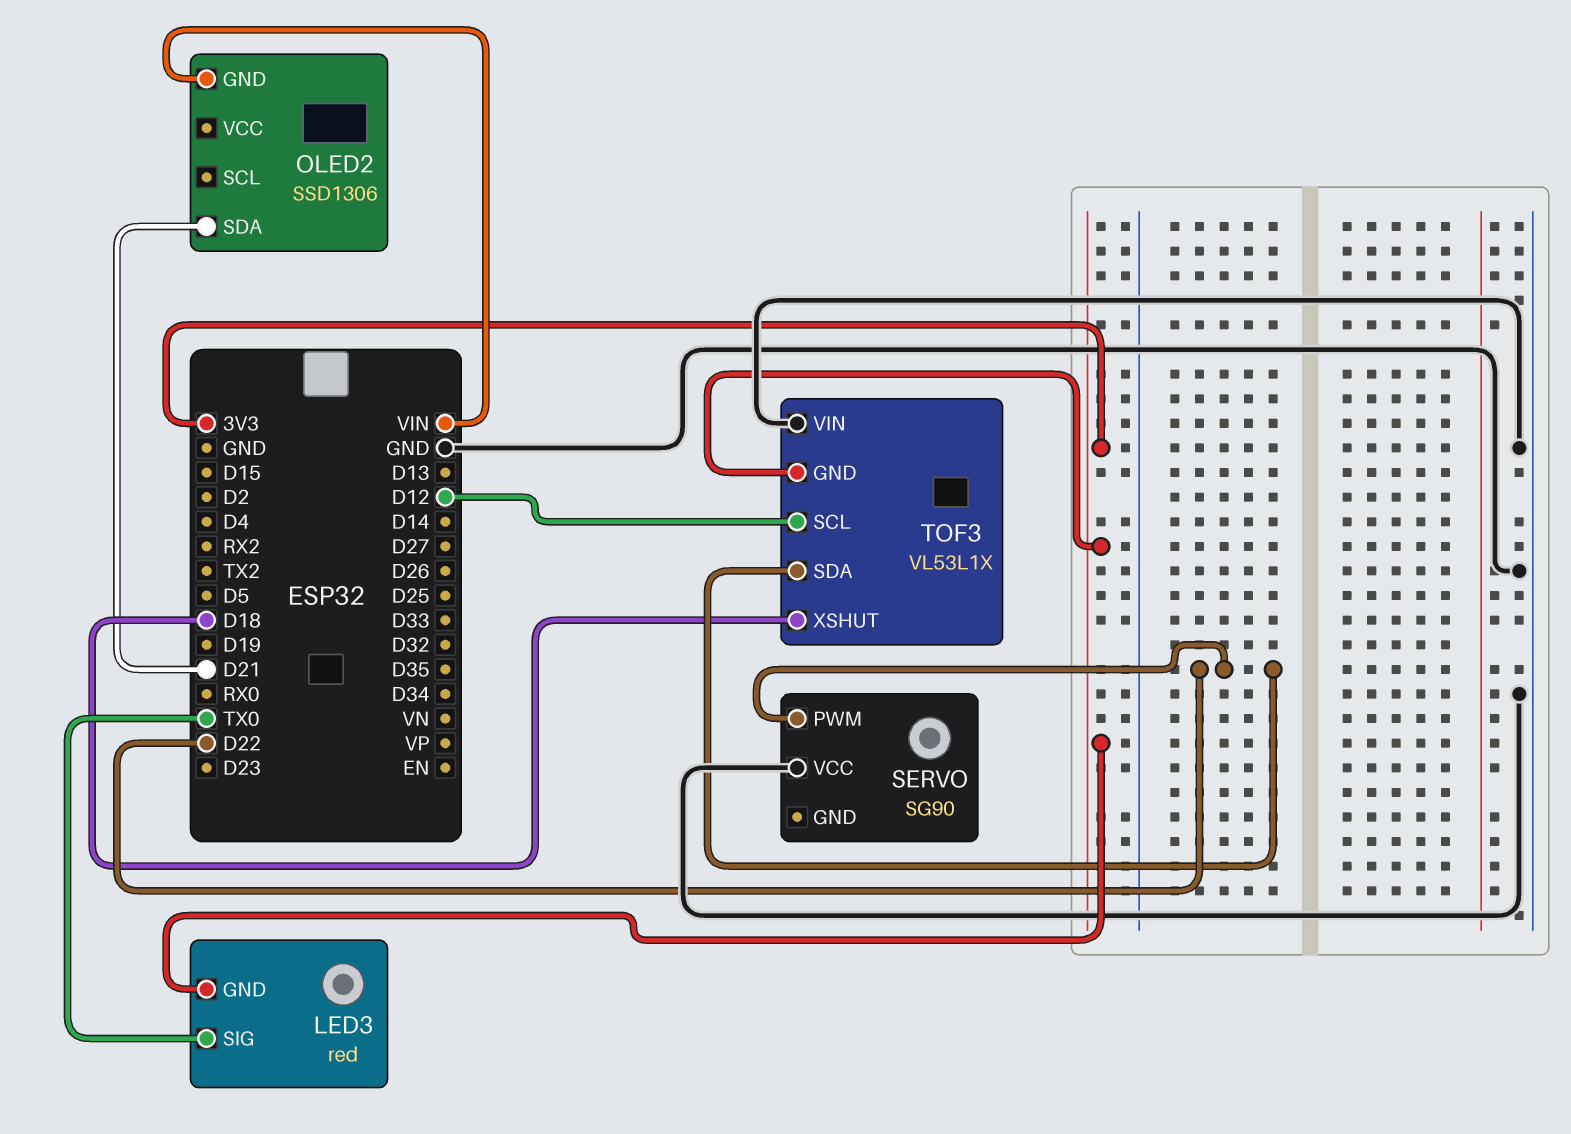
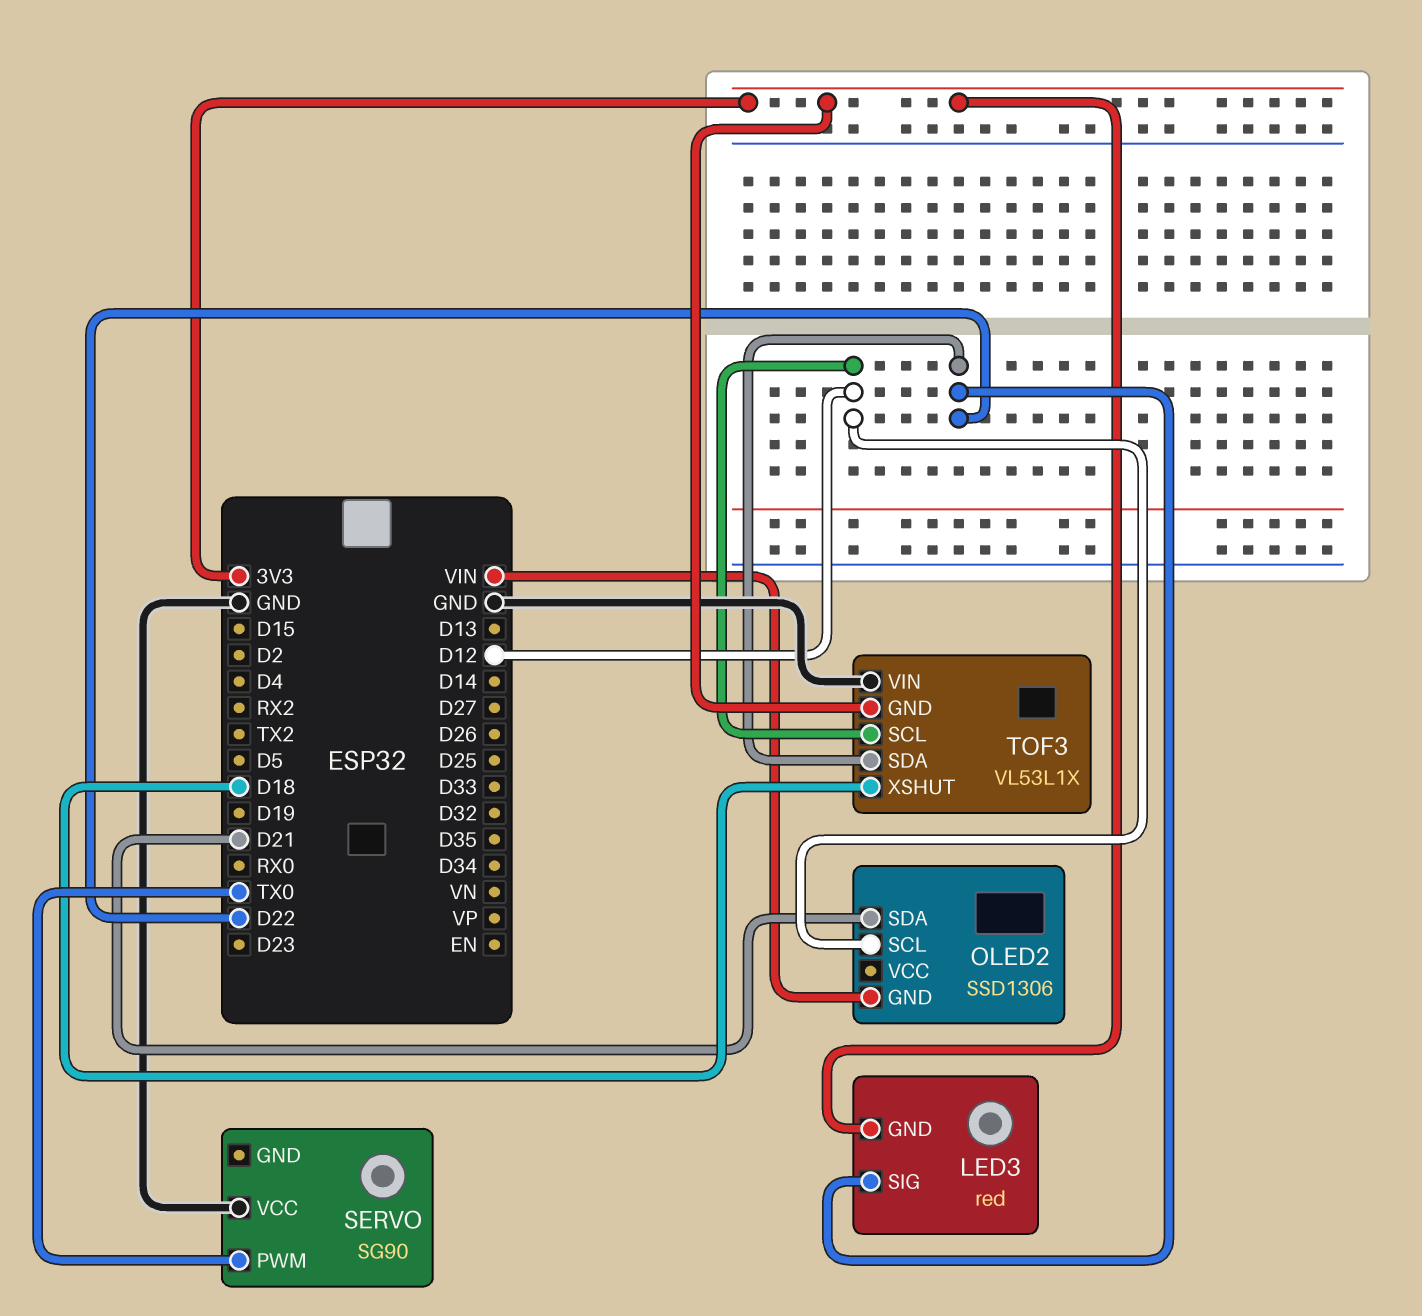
LED3 pin SIG: TX0 -> D22
OLED2 pin SCL: none -> D12
SERVO pin PWM: D22 -> TX0

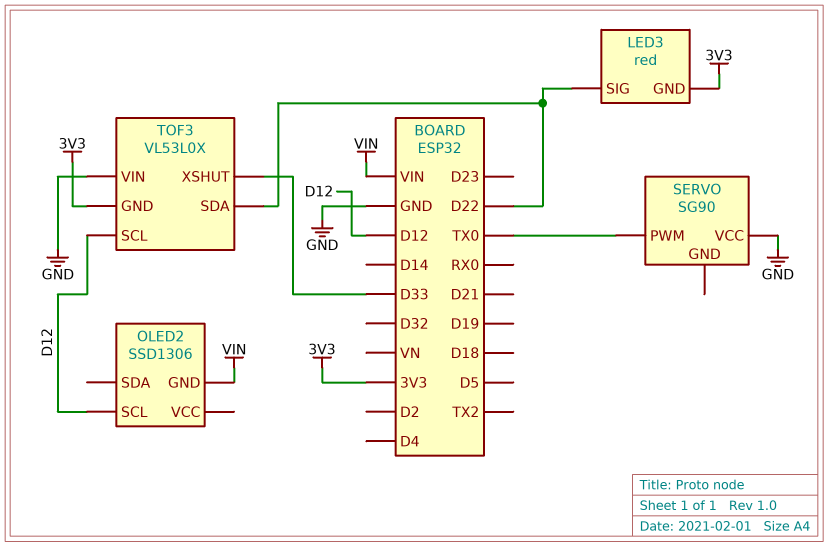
OLED2 pin SDA: D21 -> none
TOF3: VL53L1X -> VL53L0X
TOF3 pin XSHUT: D18 -> D33

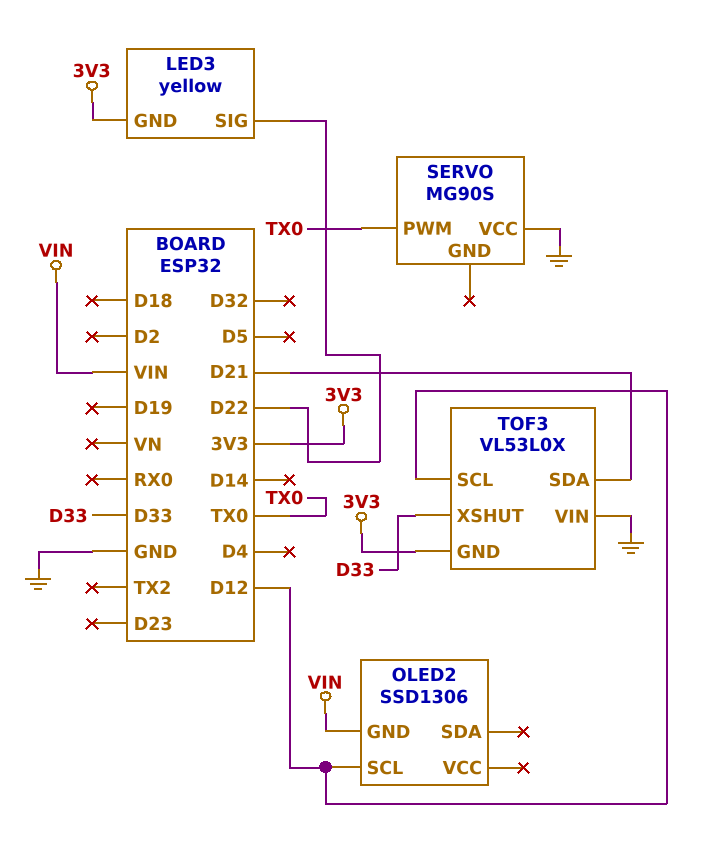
LED3: red -> yellow
SERVO: SG90 -> MG90S
TOF3 pin SDA: D22 -> D21

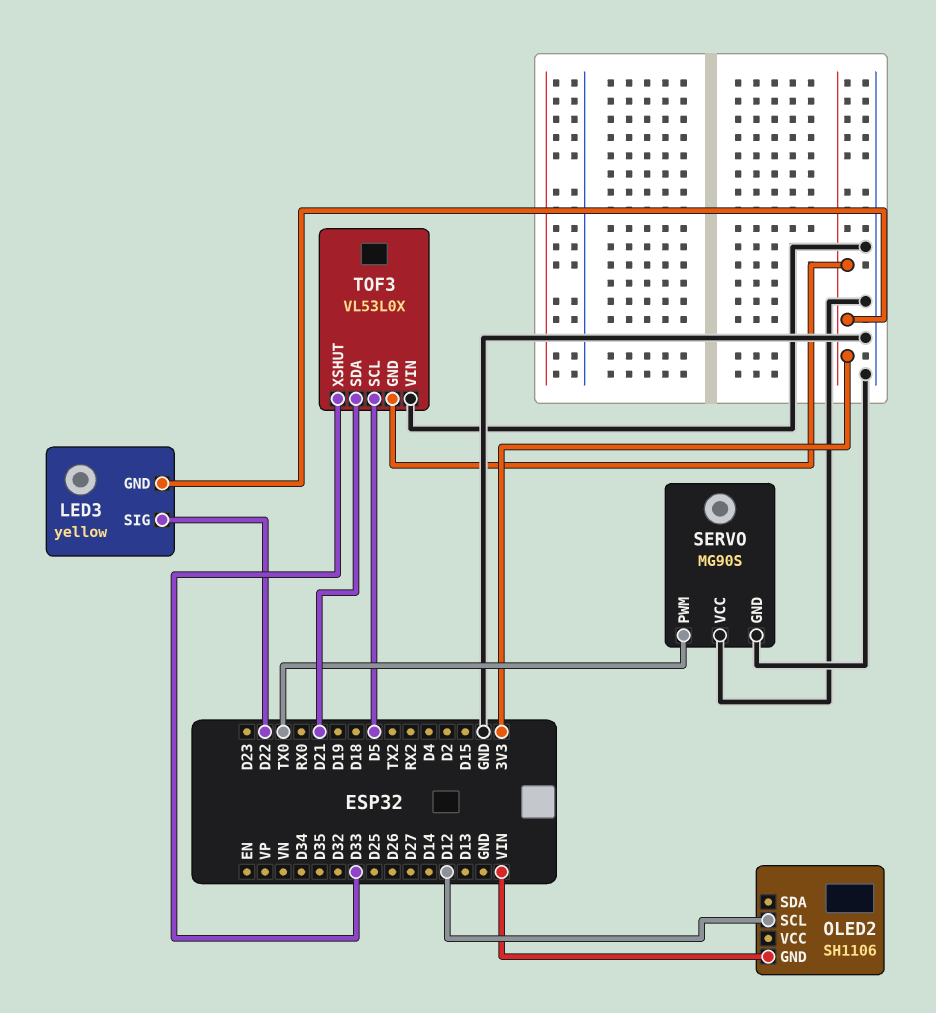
OLED2: SSD1306 -> SH1106
SERVO pin GND: none -> GND
TOF3 pin SCL: D12 -> D5

